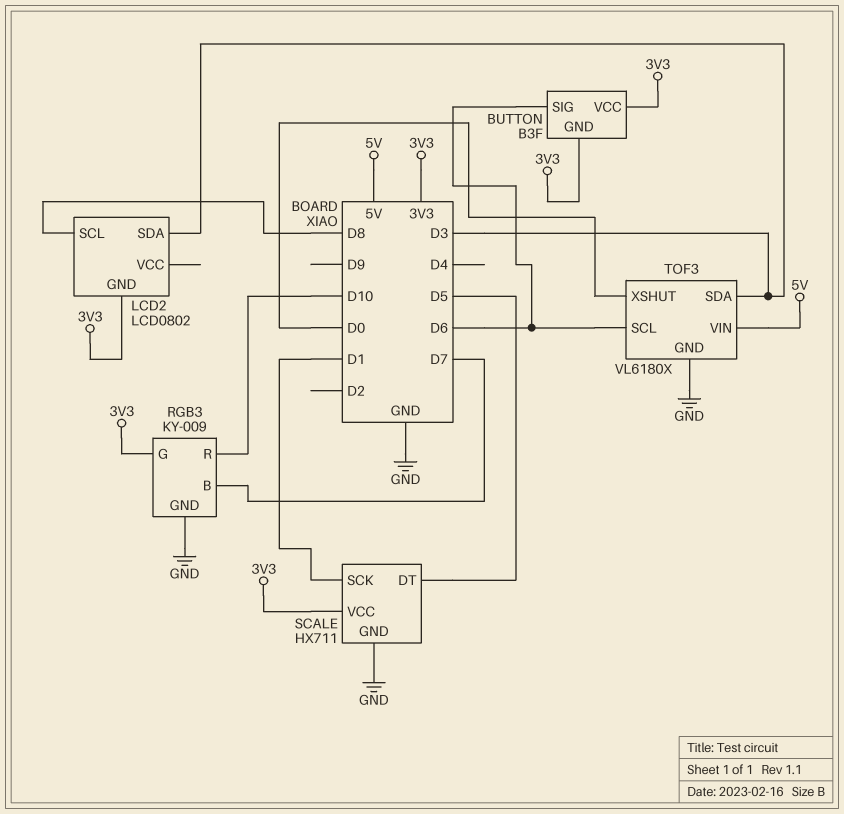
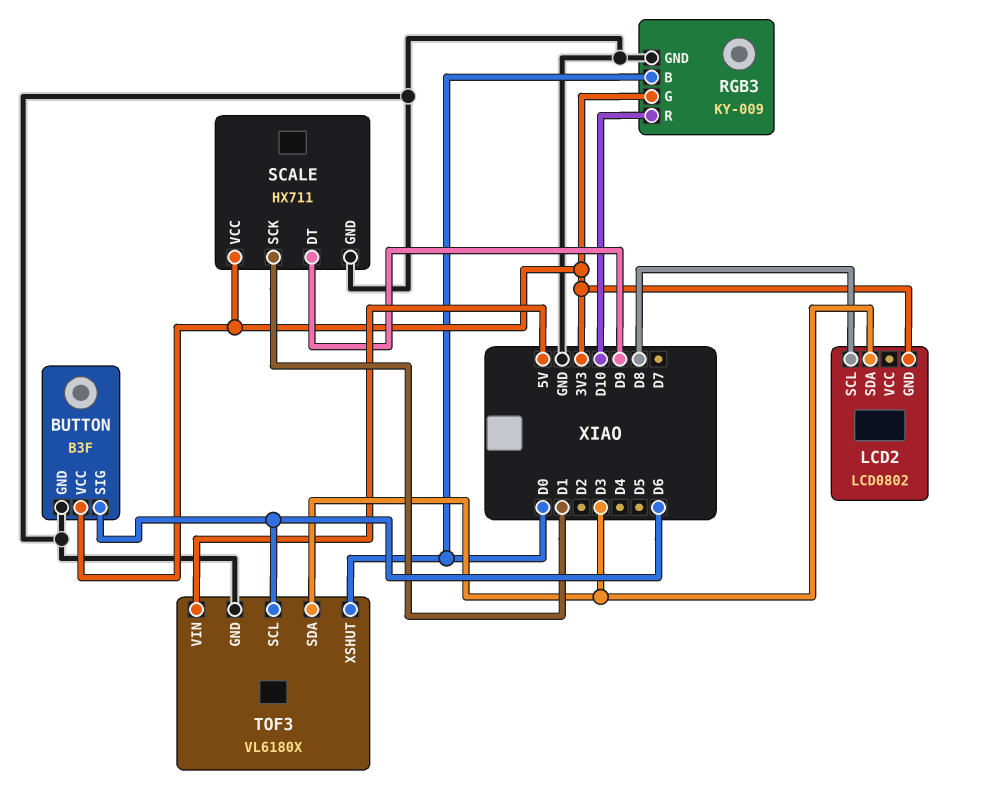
BUTTON pin GND: 3V3 -> GND
RGB3 pin B: D7 -> D0
SCALE pin DT: D5 -> D9

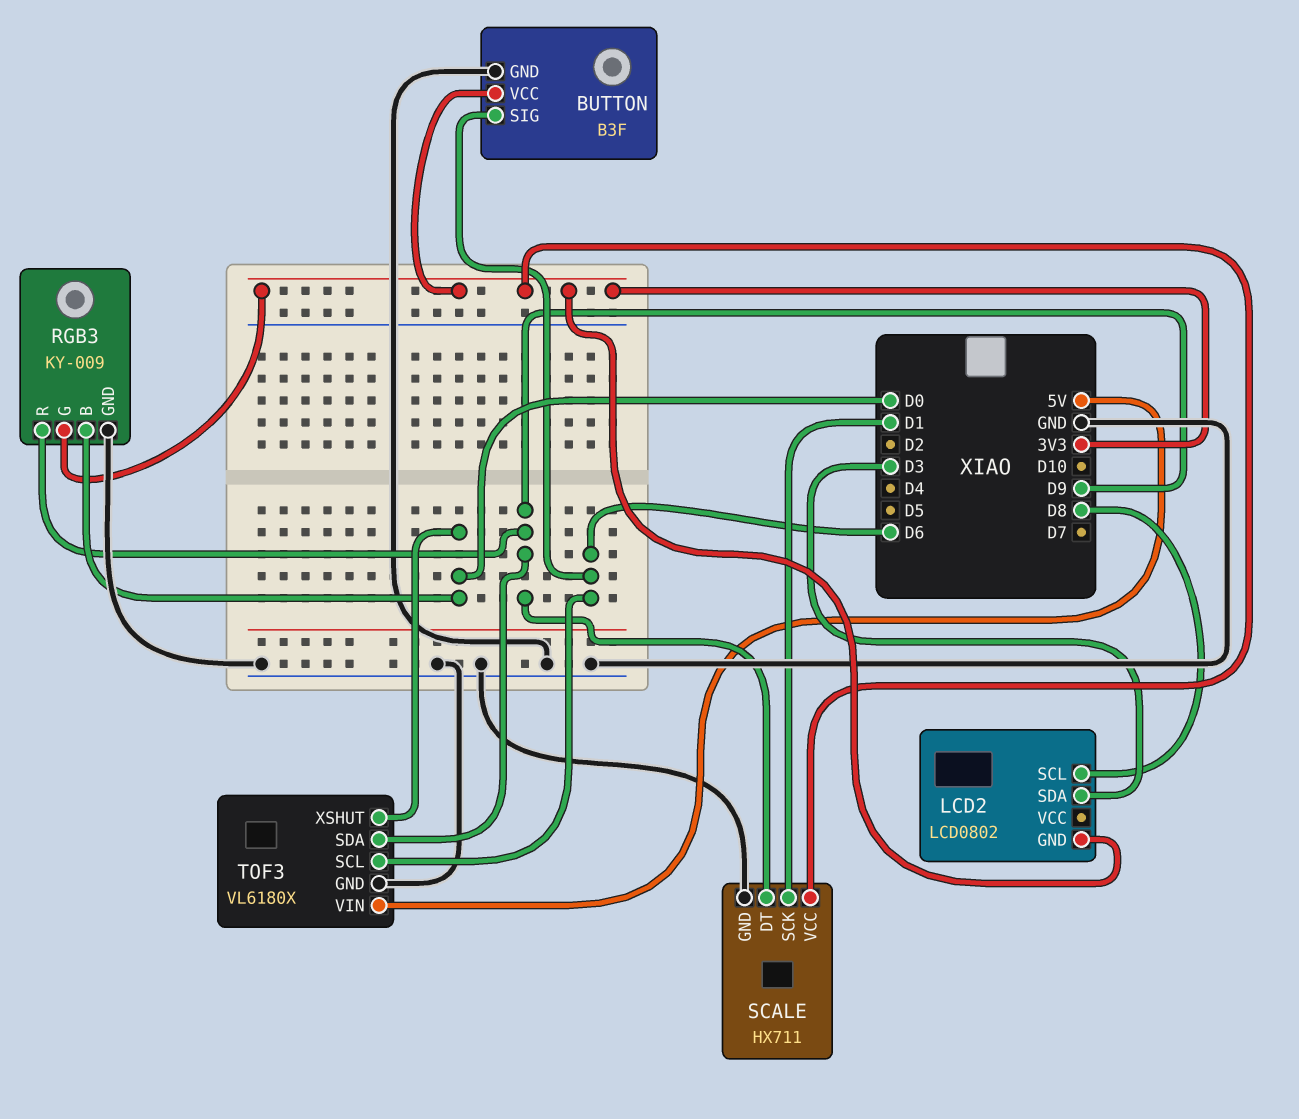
RGB3 pin R: D10 -> D9
TOF3 pin SDA: D3 -> D9

